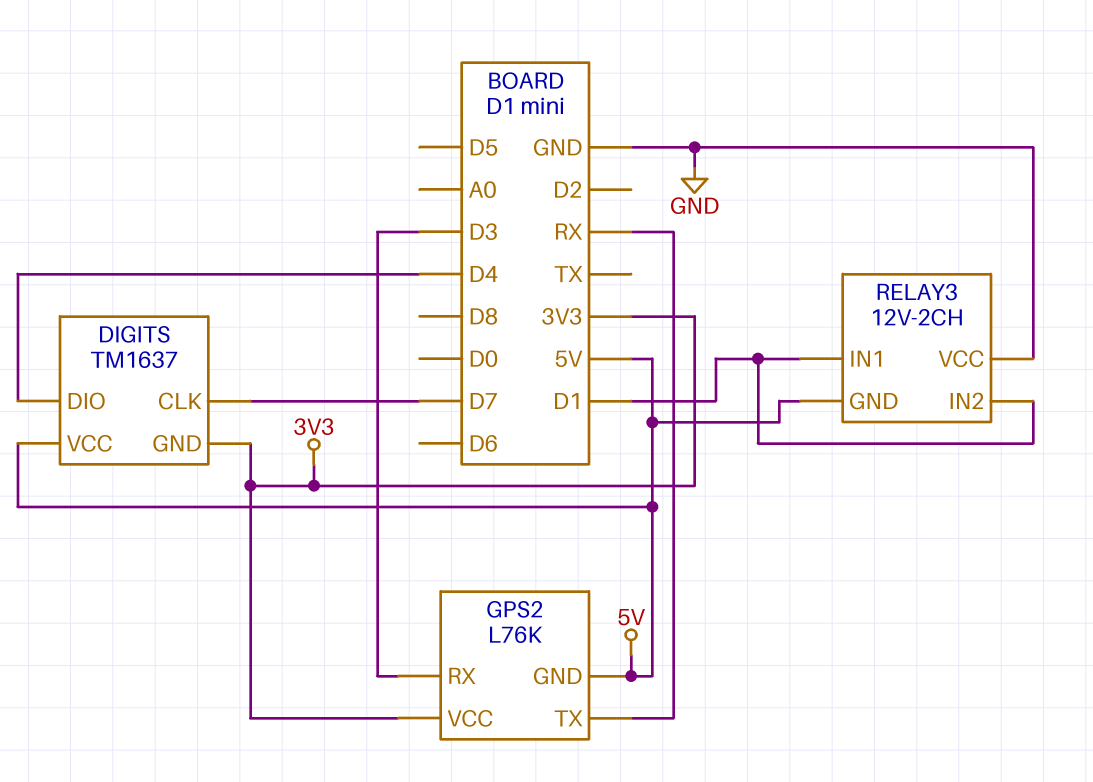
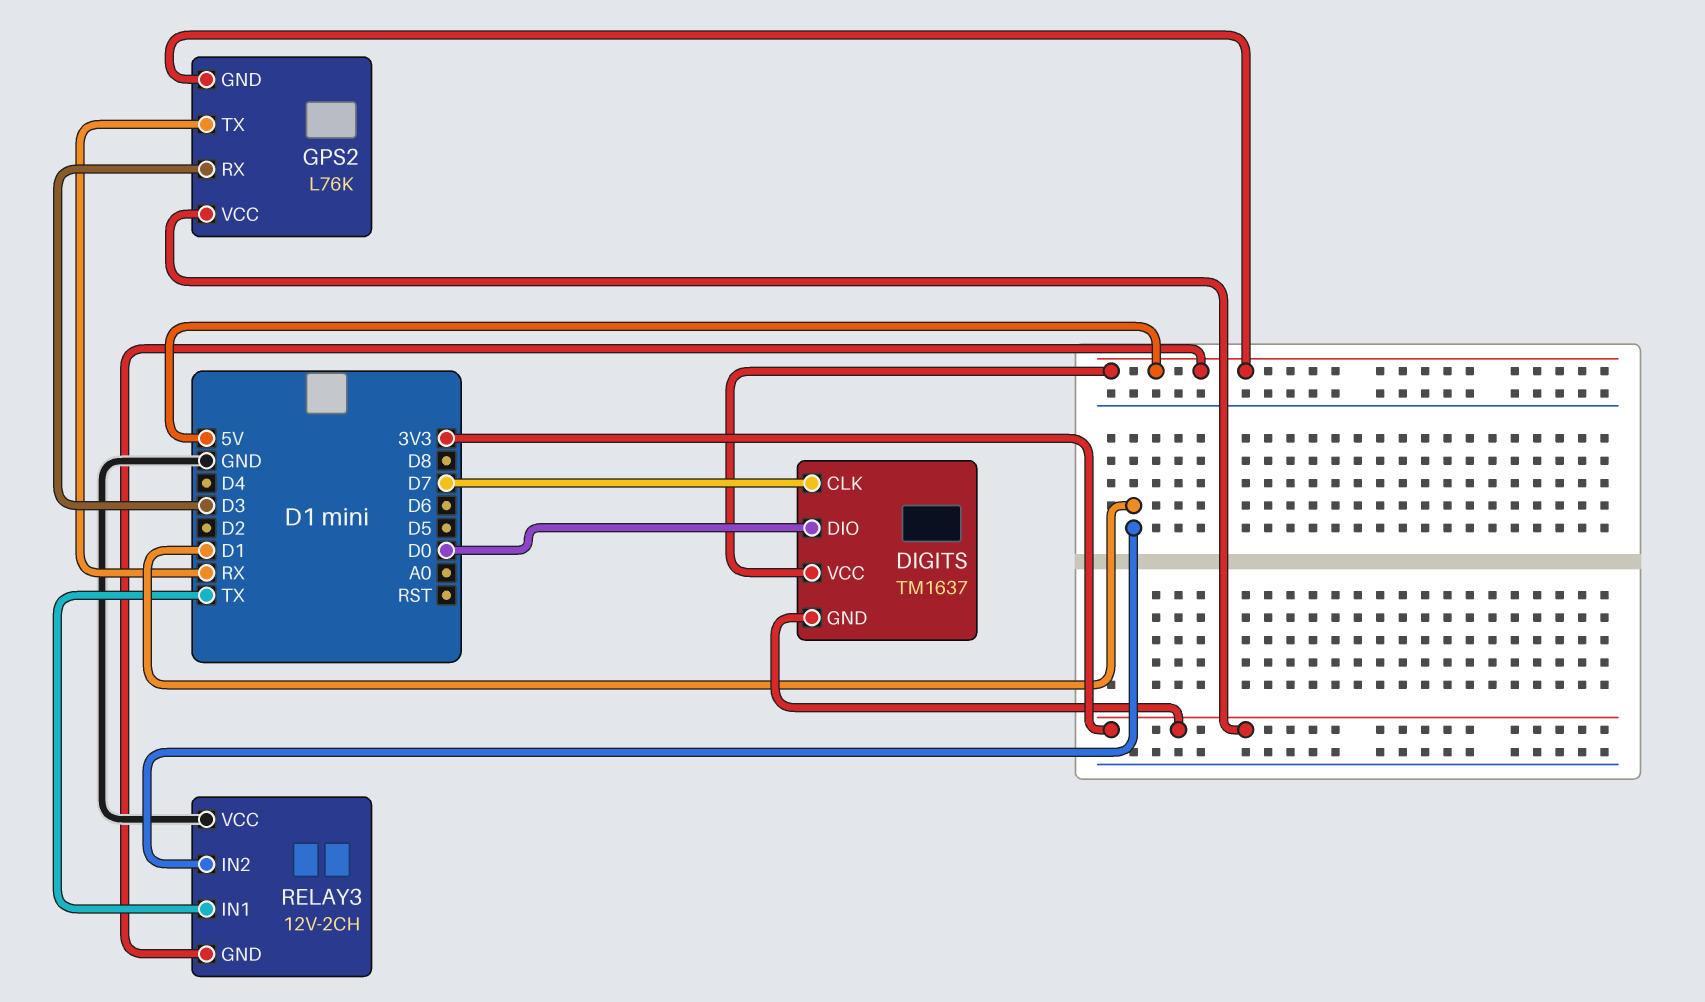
DIGITS pin DIO: D4 -> D0
RELAY3 pin IN1: D1 -> TX

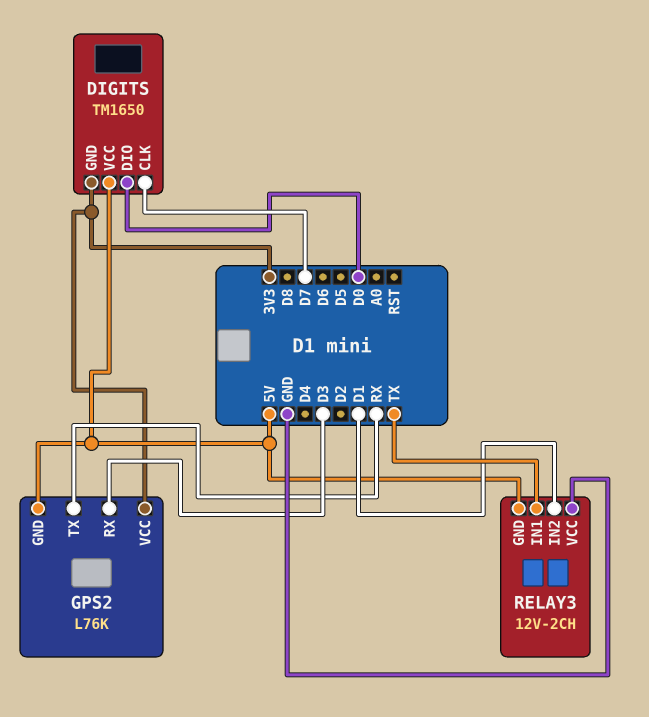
DIGITS: TM1637 -> TM1650

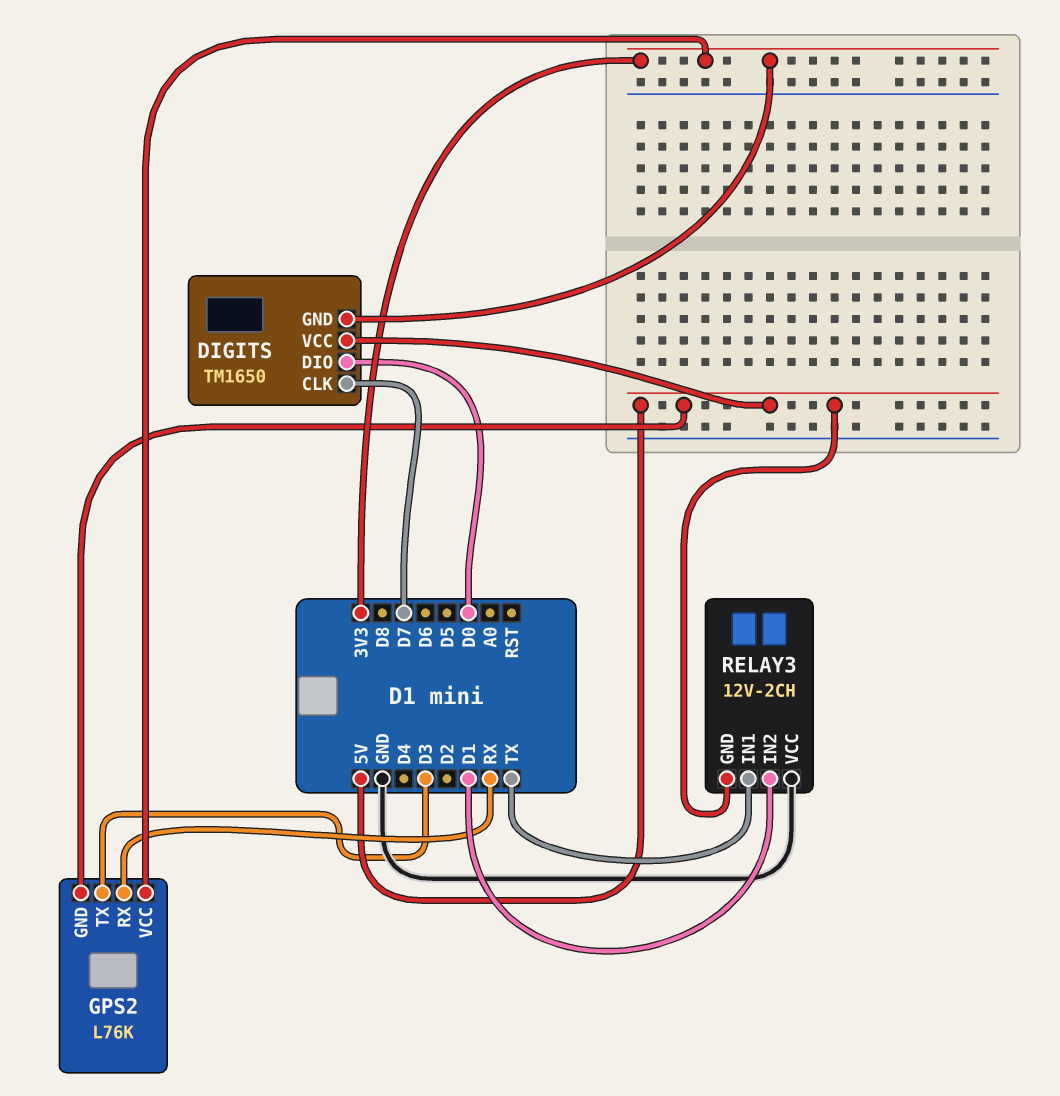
GPS2 pin RX: D3 -> RX
GPS2 pin TX: RX -> D3

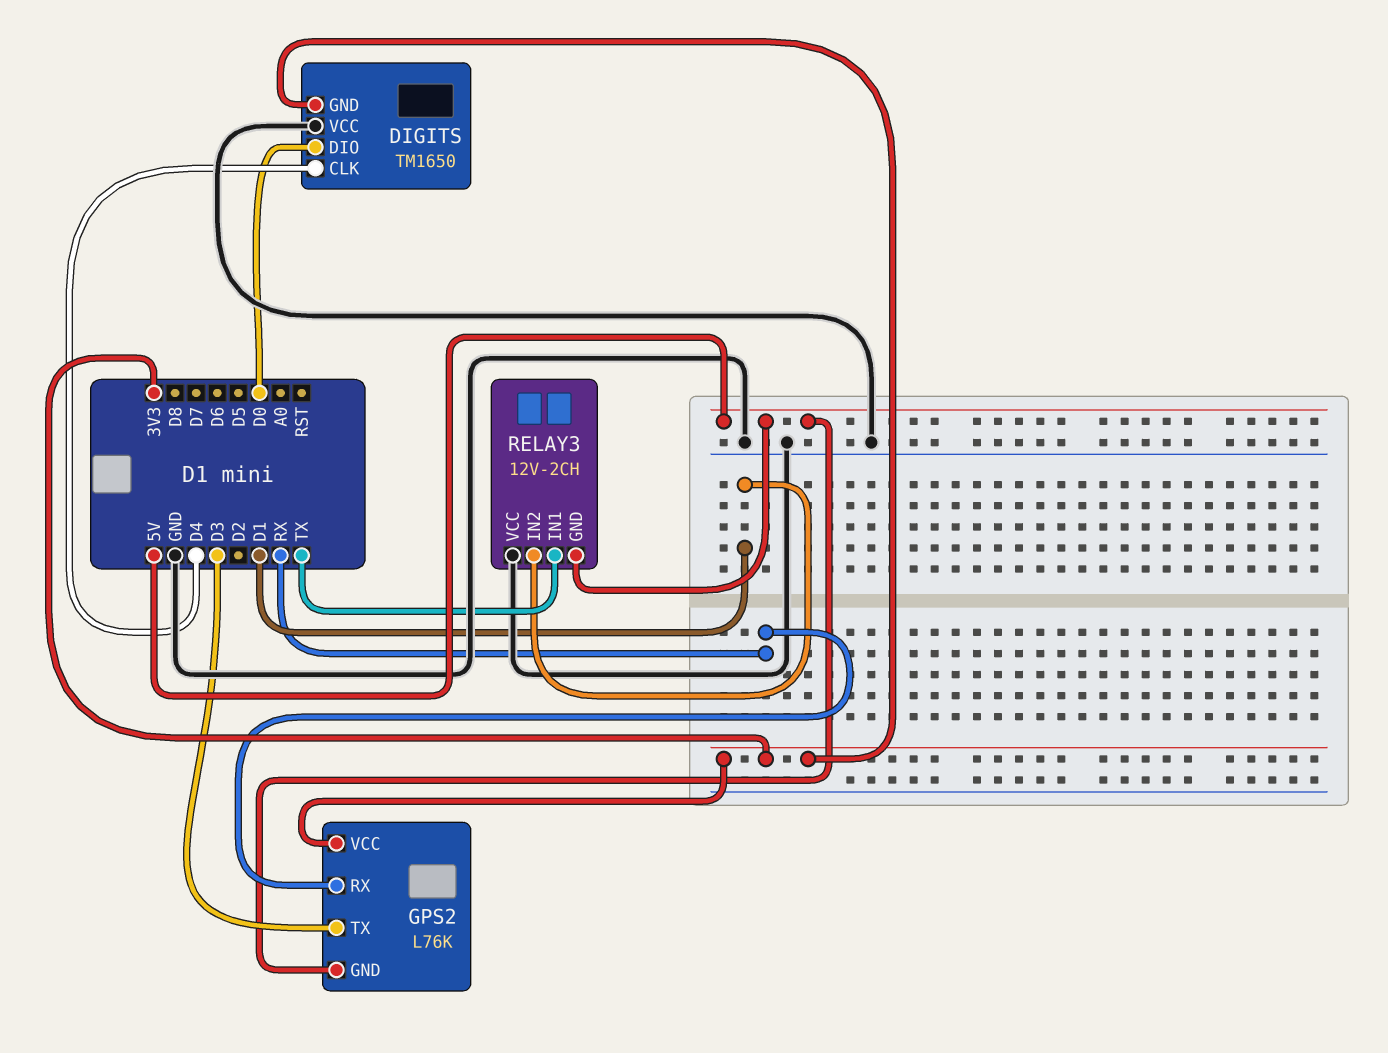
DIGITS pin CLK: D7 -> D4
DIGITS pin VCC: 5V -> GND

